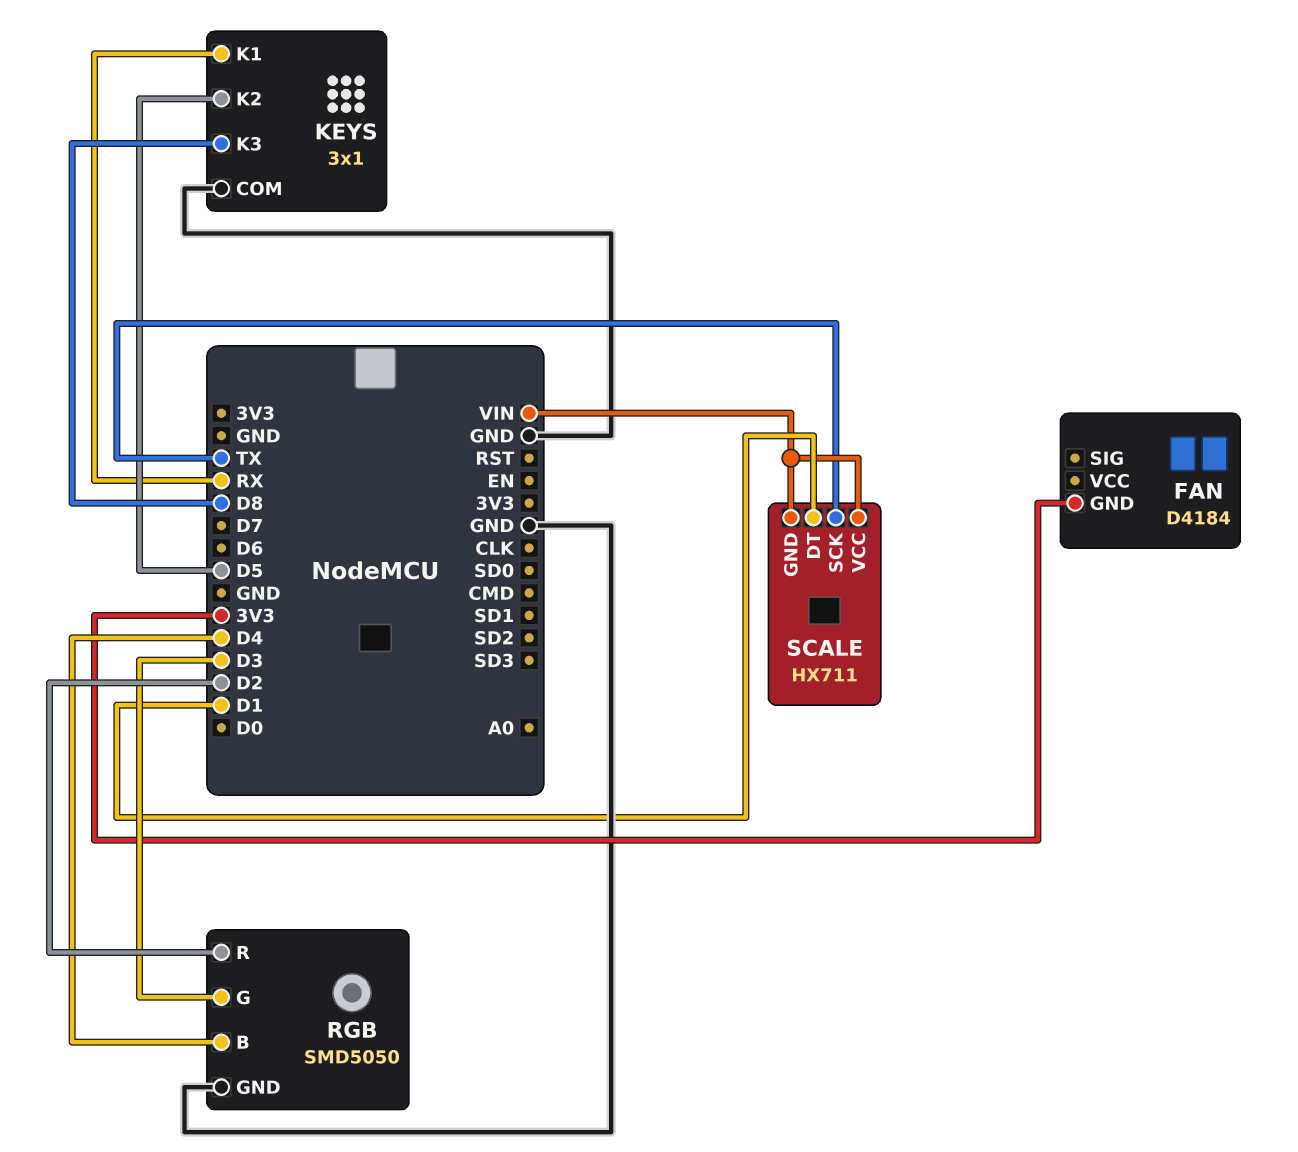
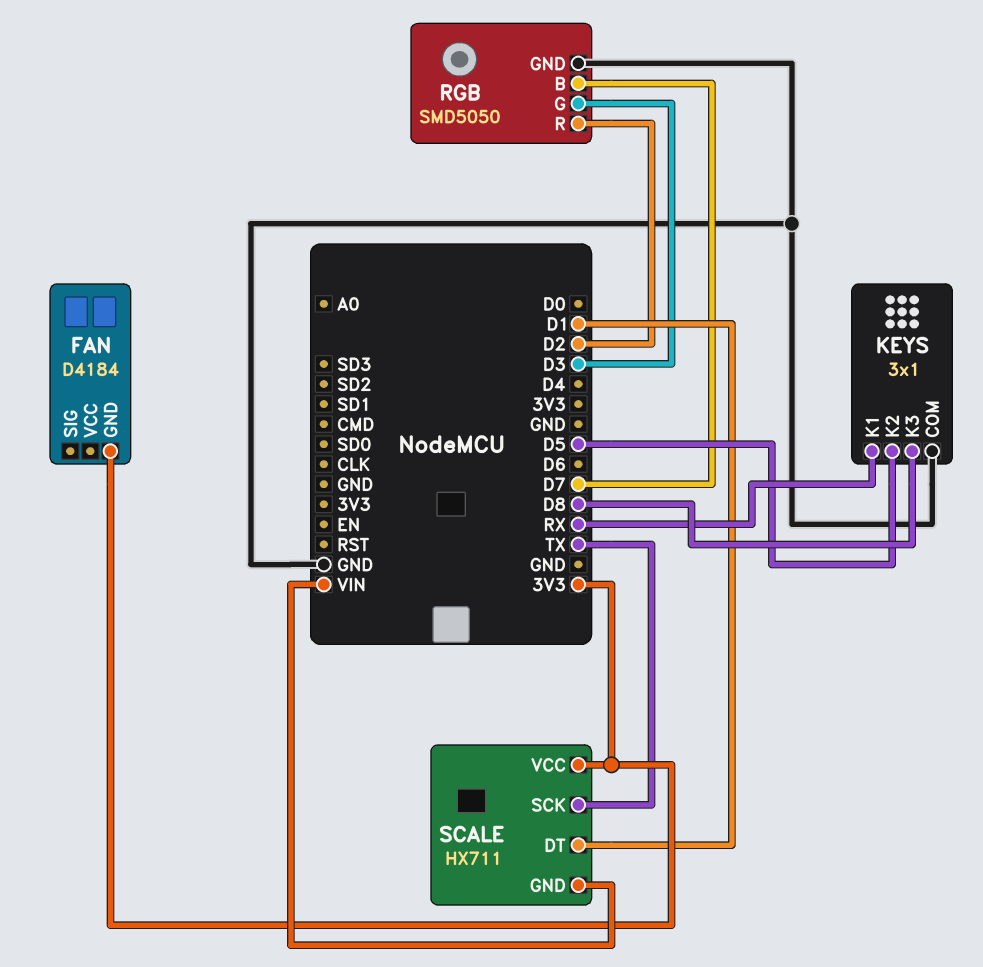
RGB pin B: D4 -> D7
SCALE pin VCC: VIN -> 3V3

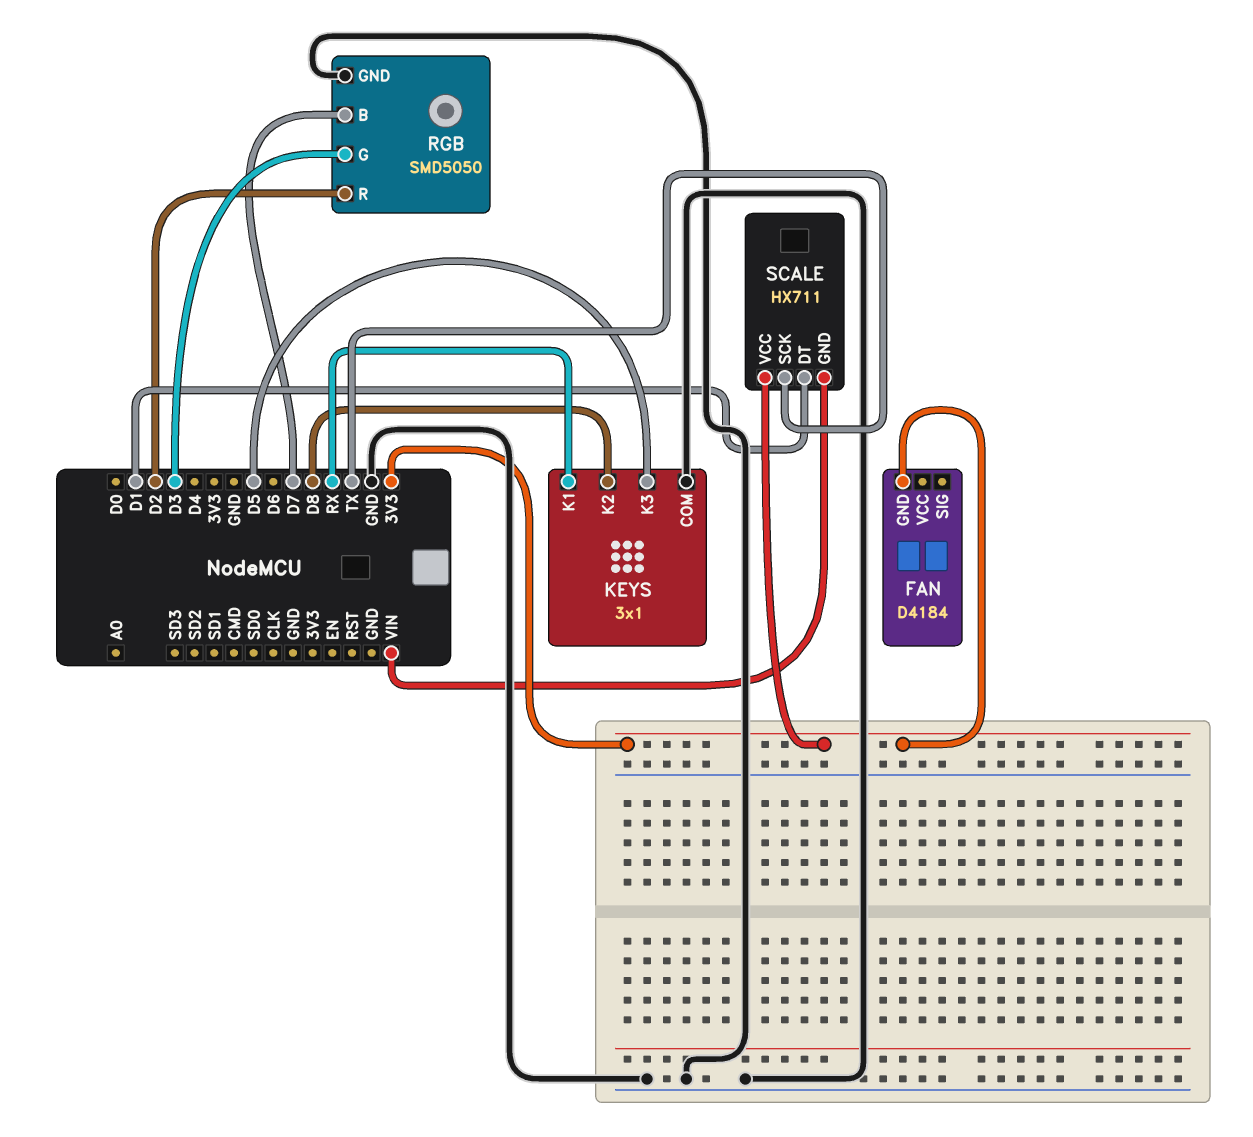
KEYS pin K2: D5 -> D8
KEYS pin K3: D8 -> D5

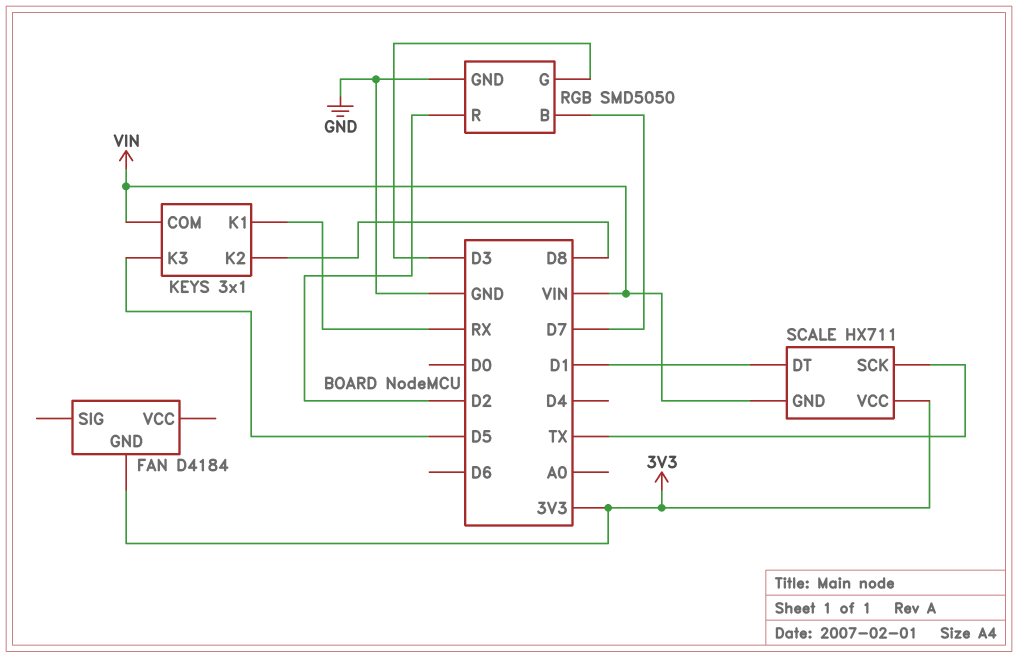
KEYS pin COM: GND -> VIN

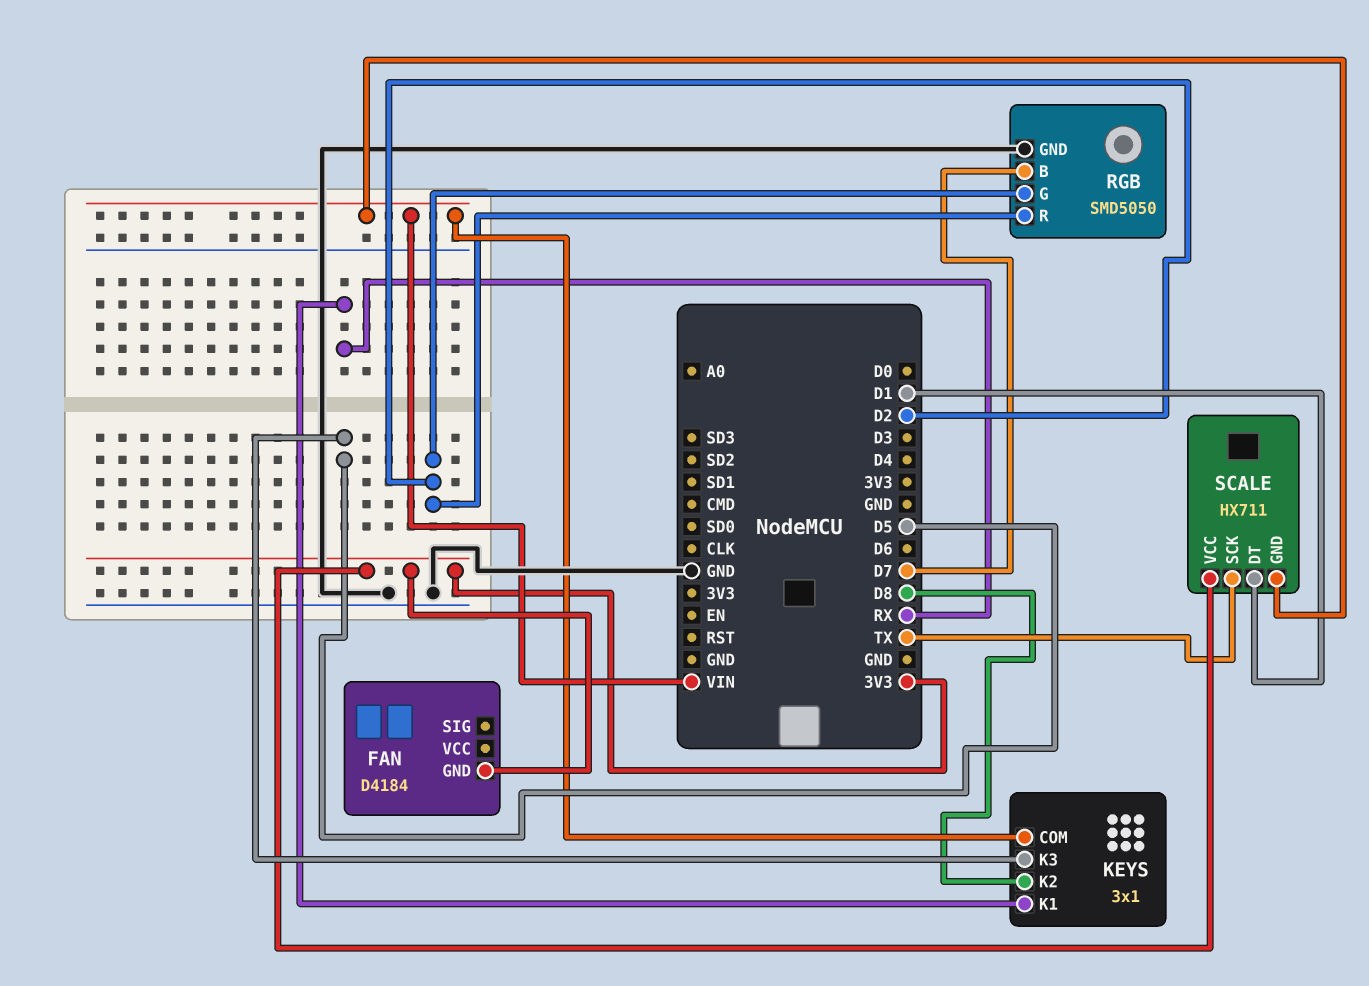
RGB pin G: D3 -> D2

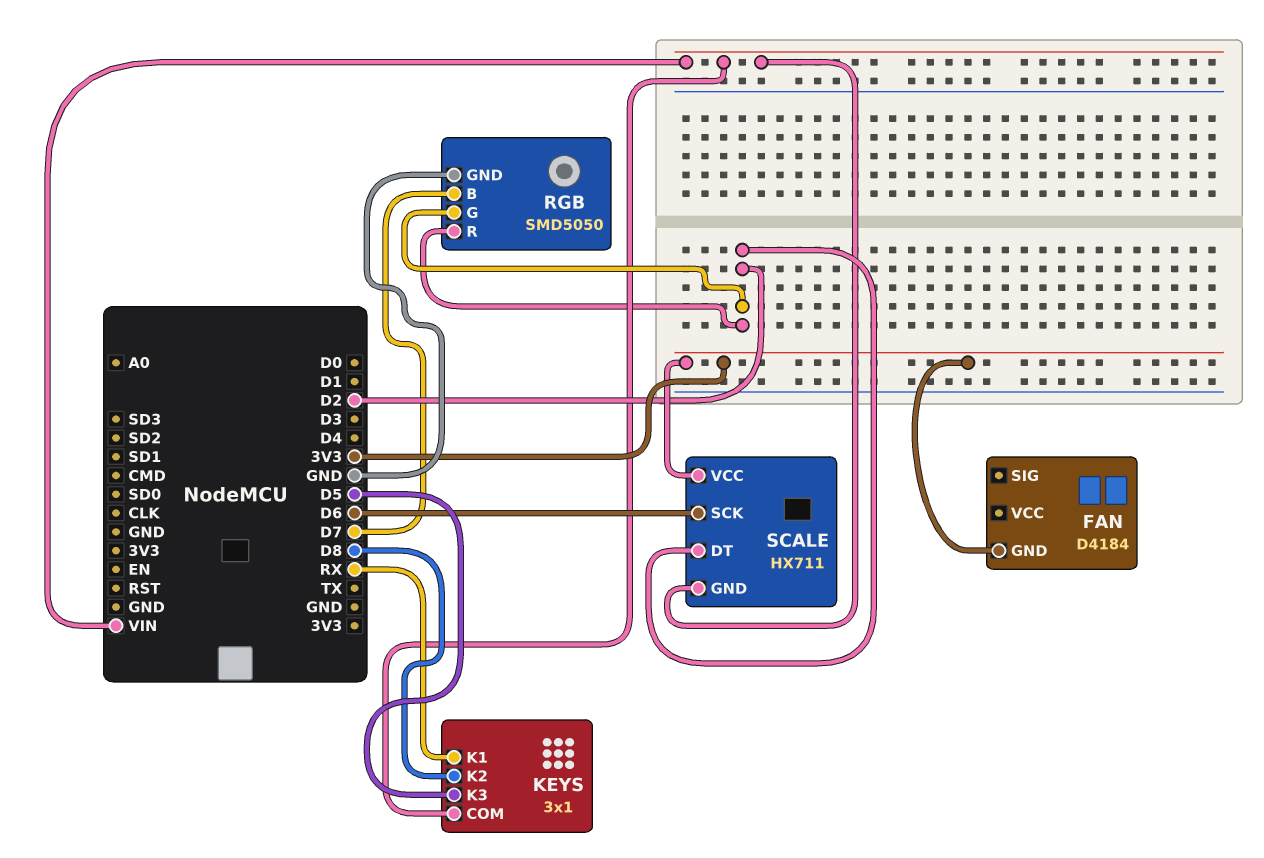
SCALE pin DT: D1 -> D2
SCALE pin SCK: TX -> D6

